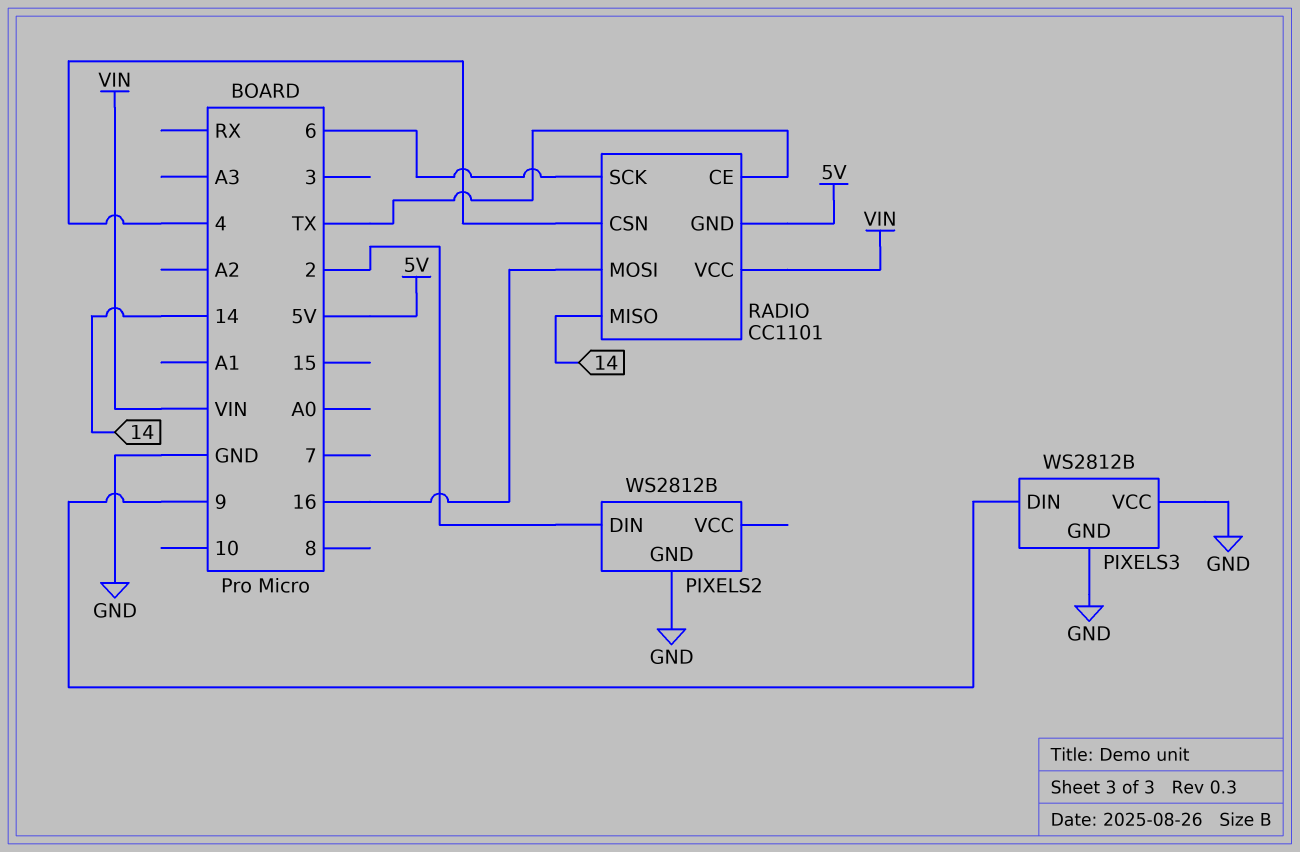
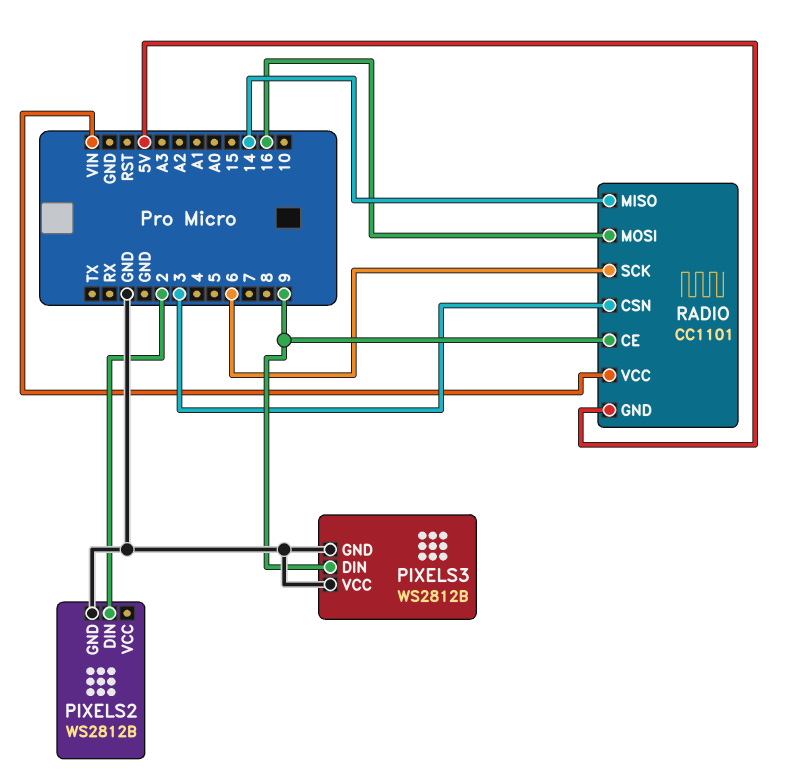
RADIO pin CE: TX -> 9
RADIO pin CSN: 4 -> 3

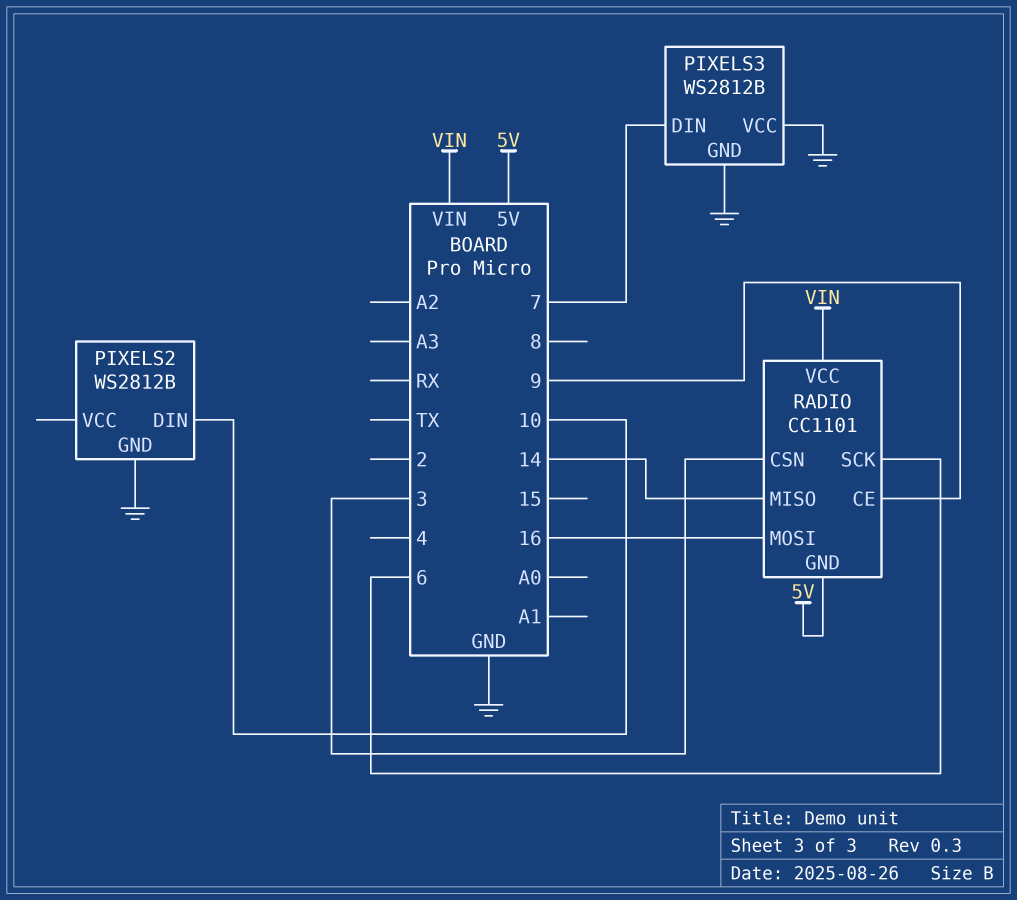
PIXELS2 pin DIN: 2 -> 10
PIXELS3 pin DIN: 9 -> 7

